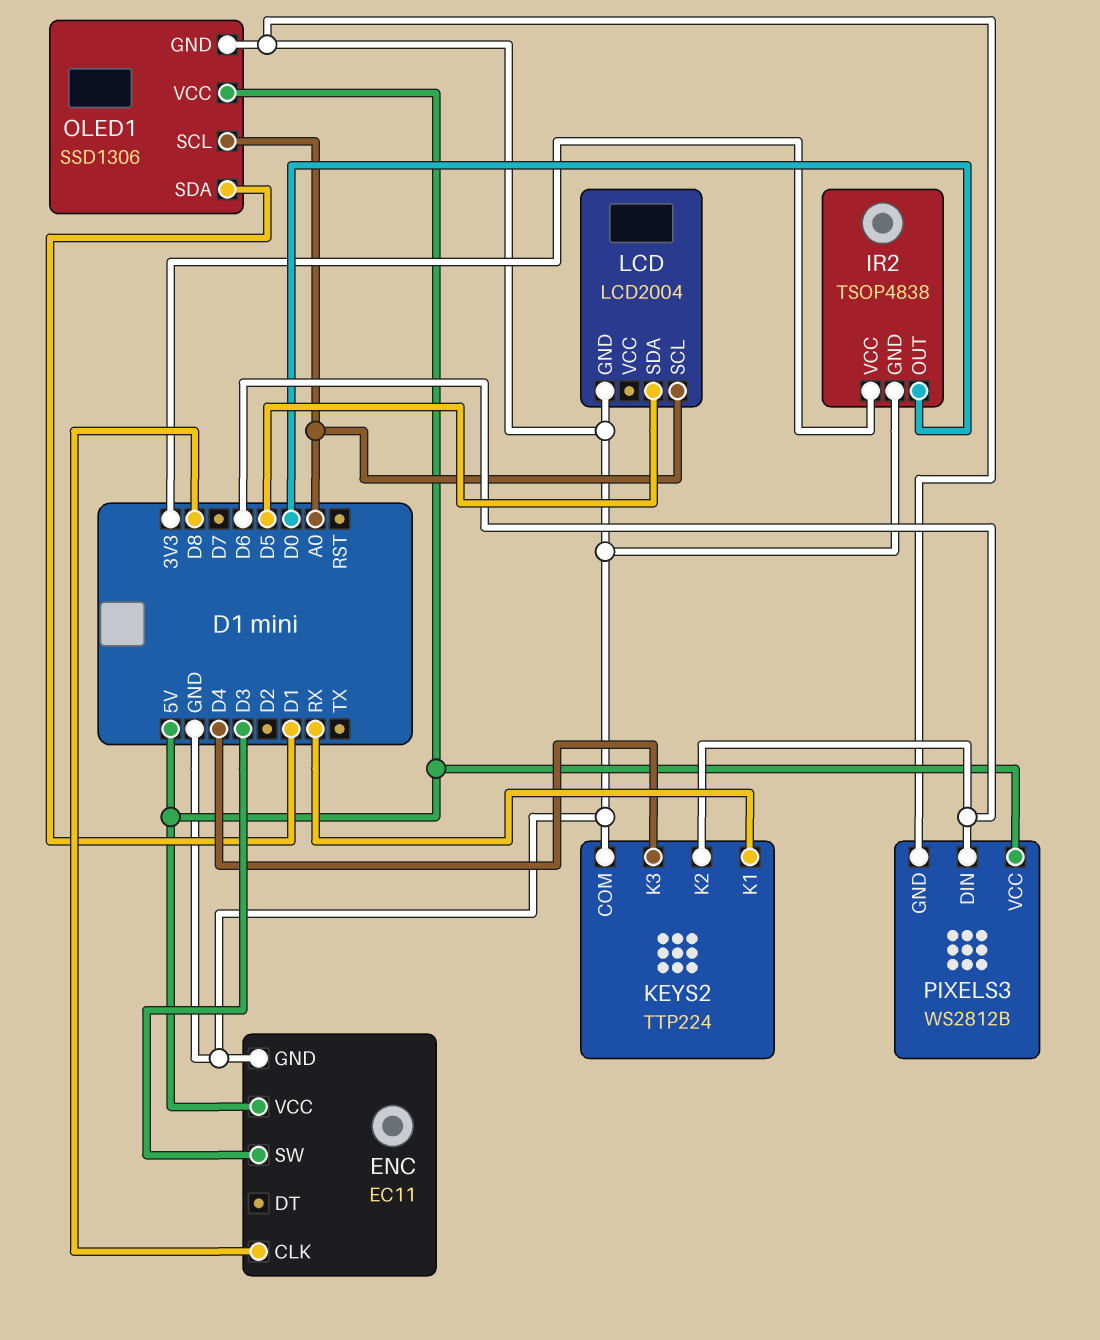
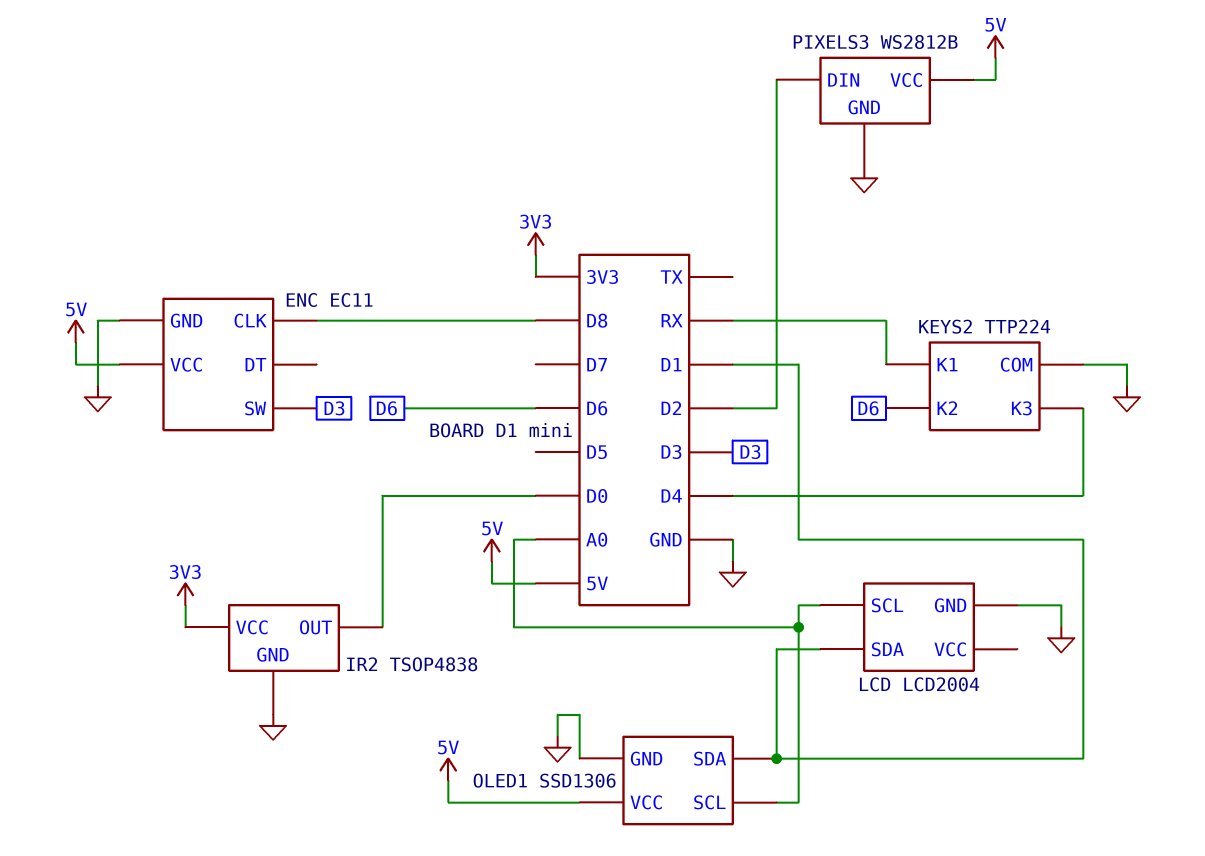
LCD pin SDA: D5 -> D1
PIXELS3 pin DIN: D6 -> D2

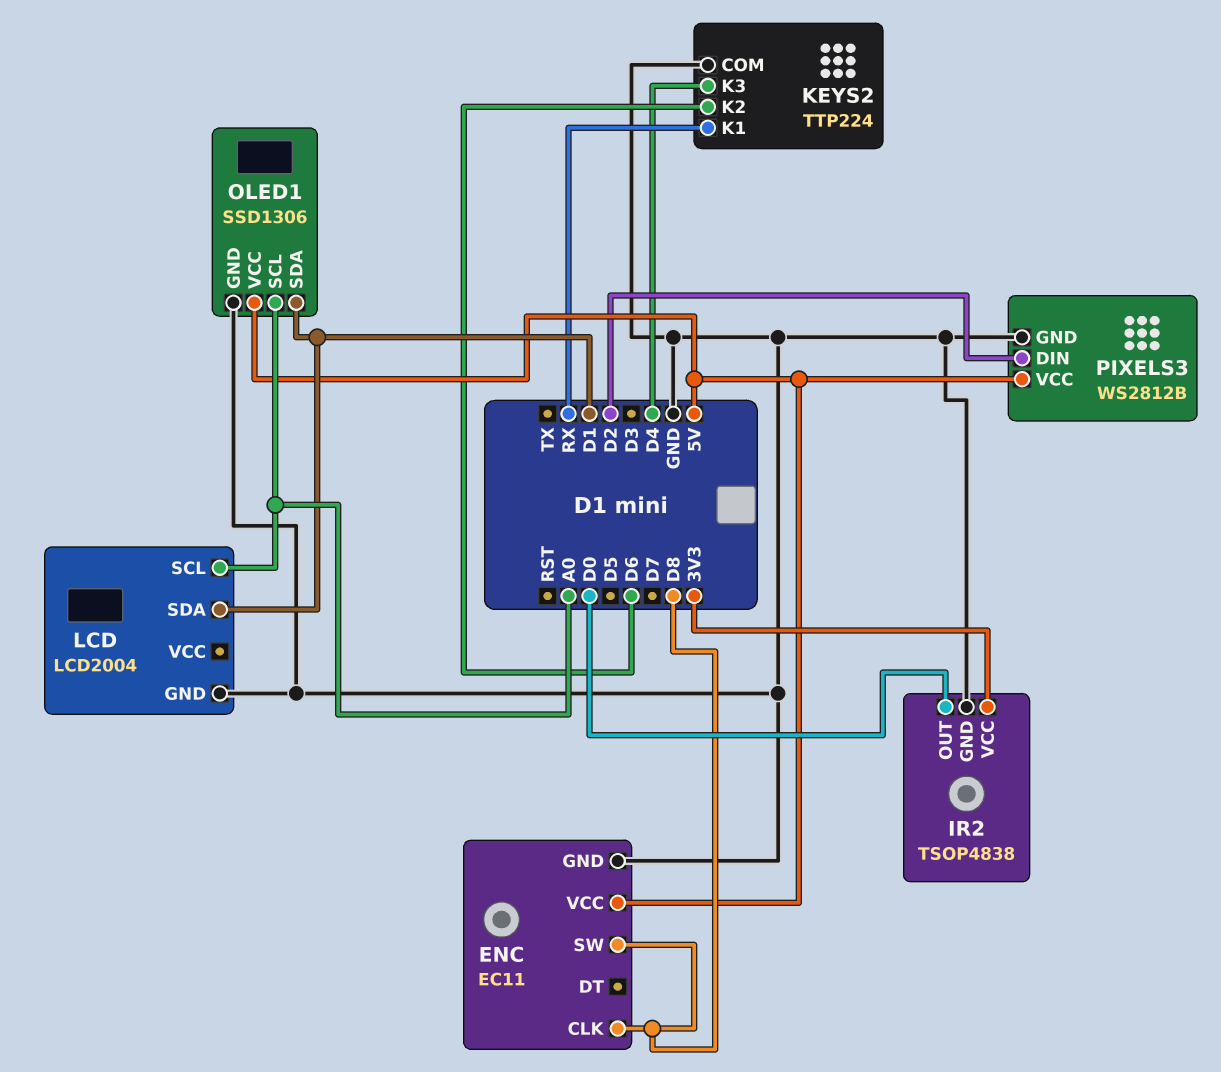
ENC pin SW: D3 -> D8

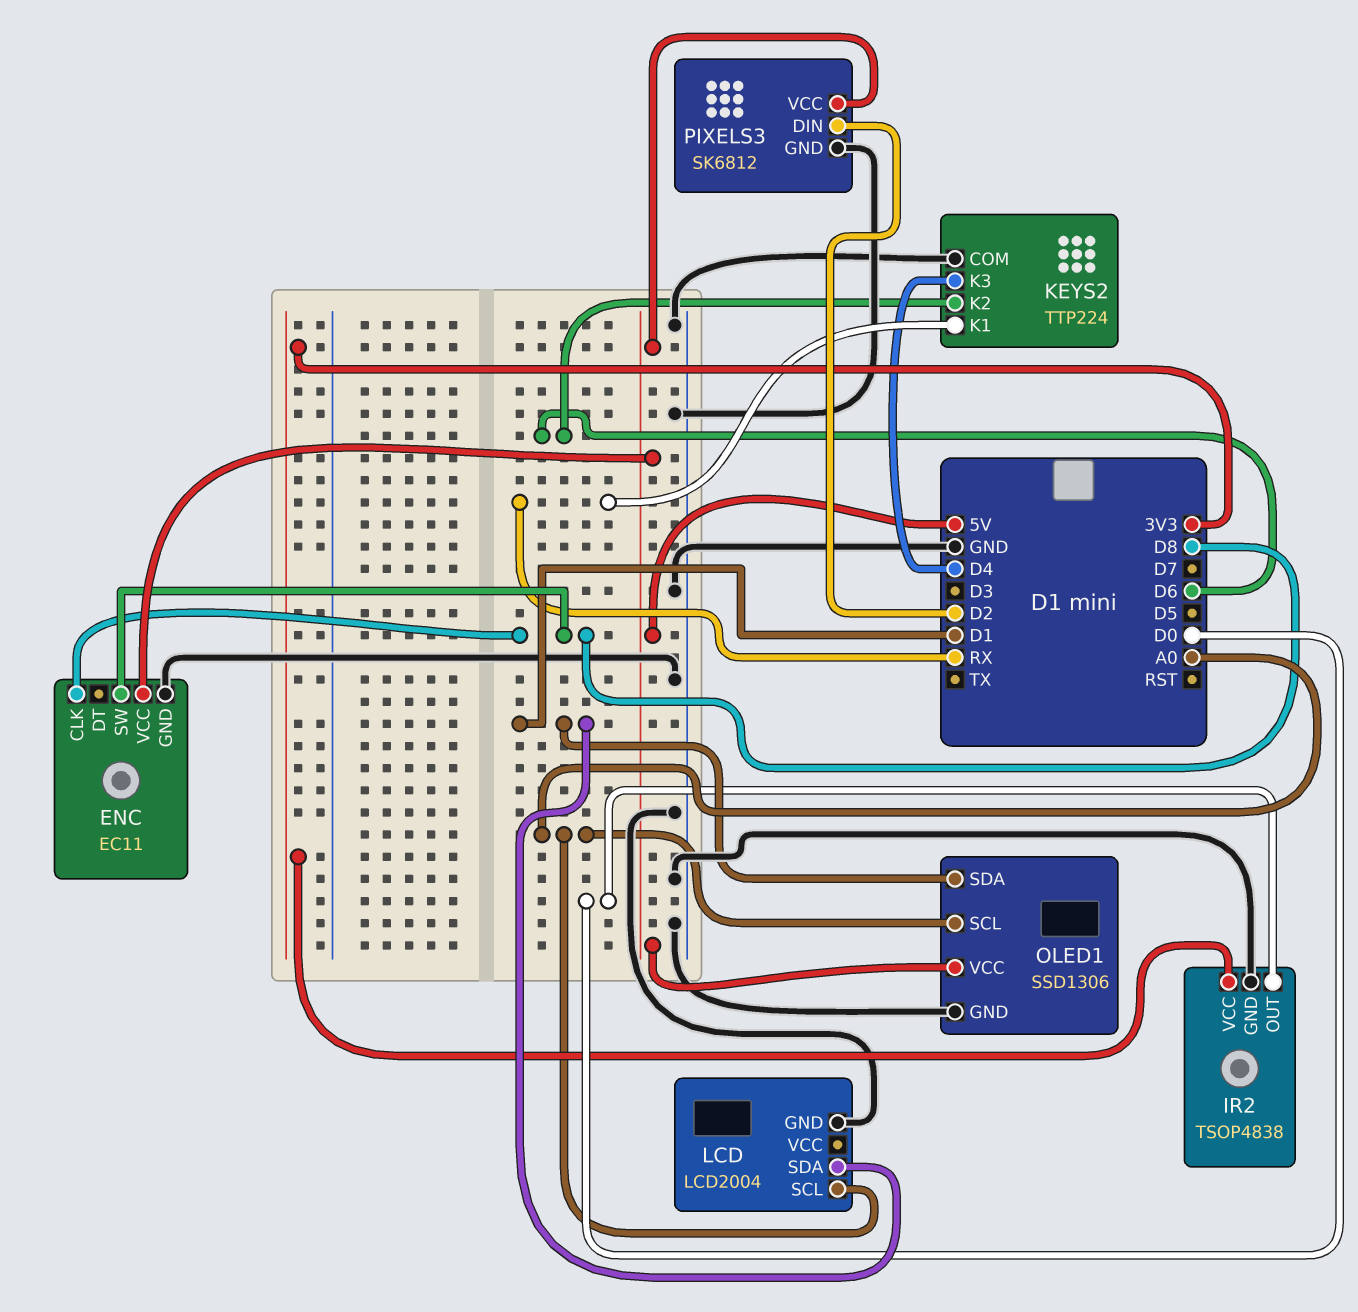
PIXELS3: WS2812B -> SK6812

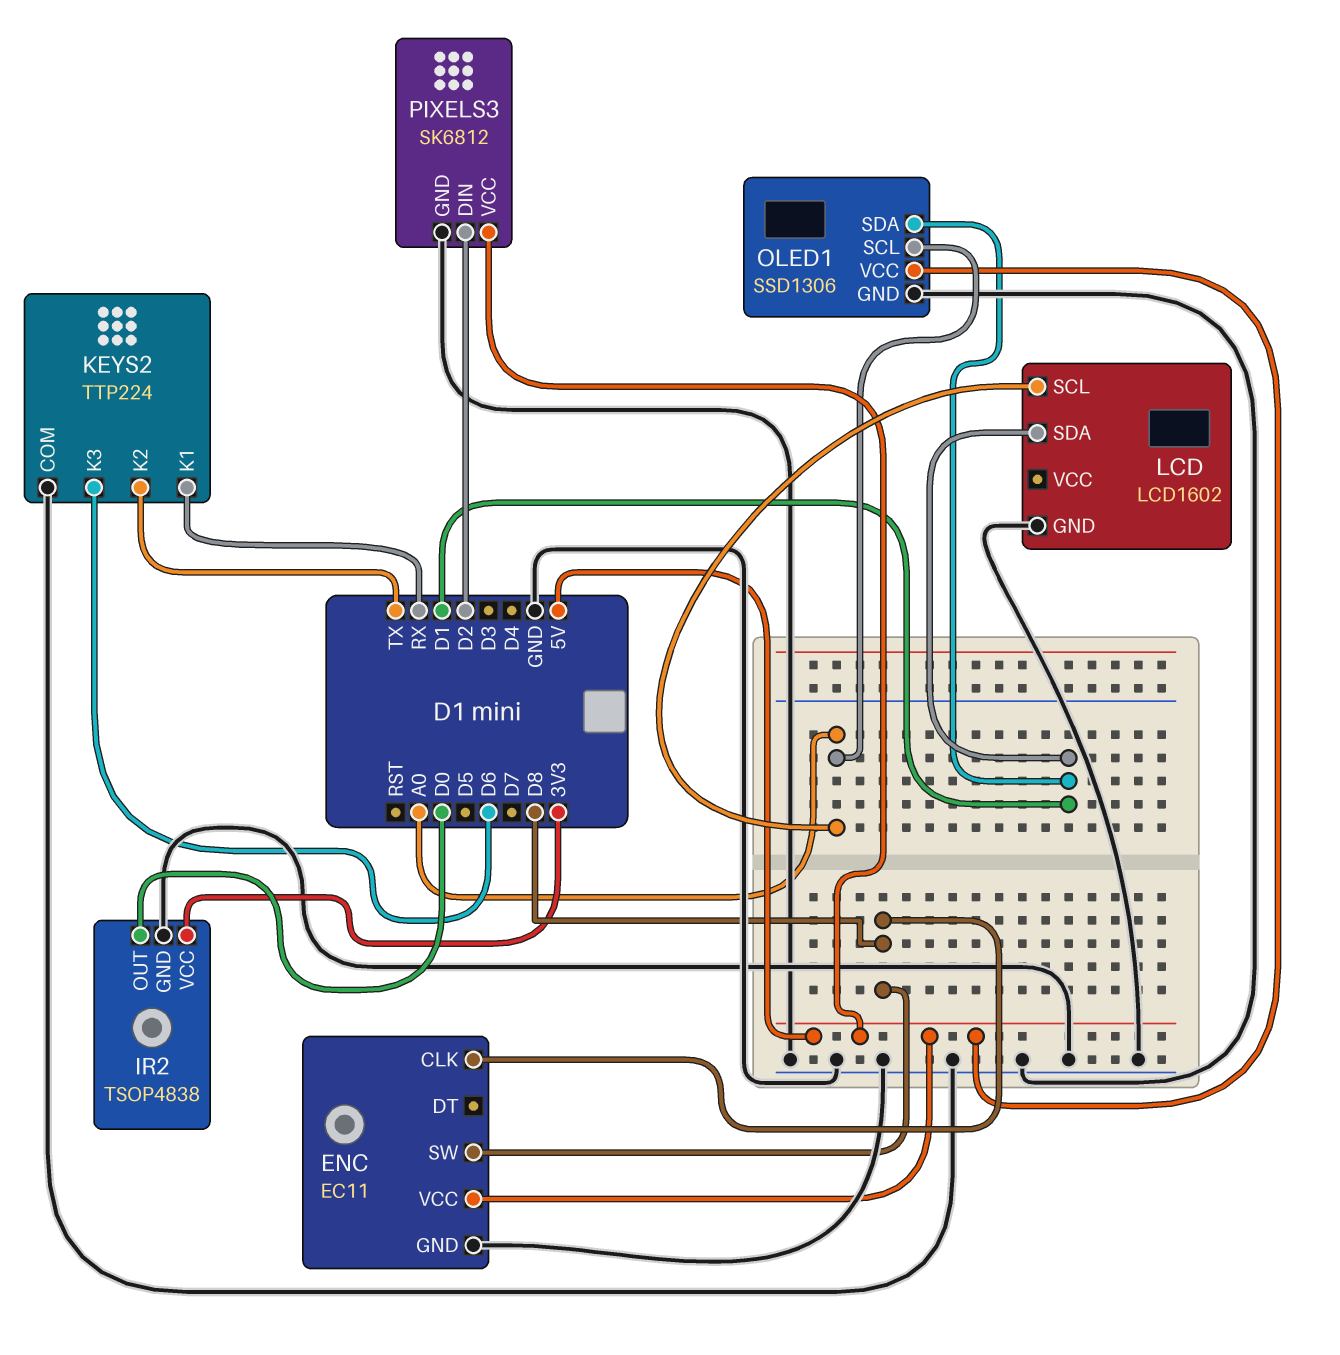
KEYS2 pin K2: D6 -> TX
KEYS2 pin K3: D4 -> D6
LCD: LCD2004 -> LCD1602

